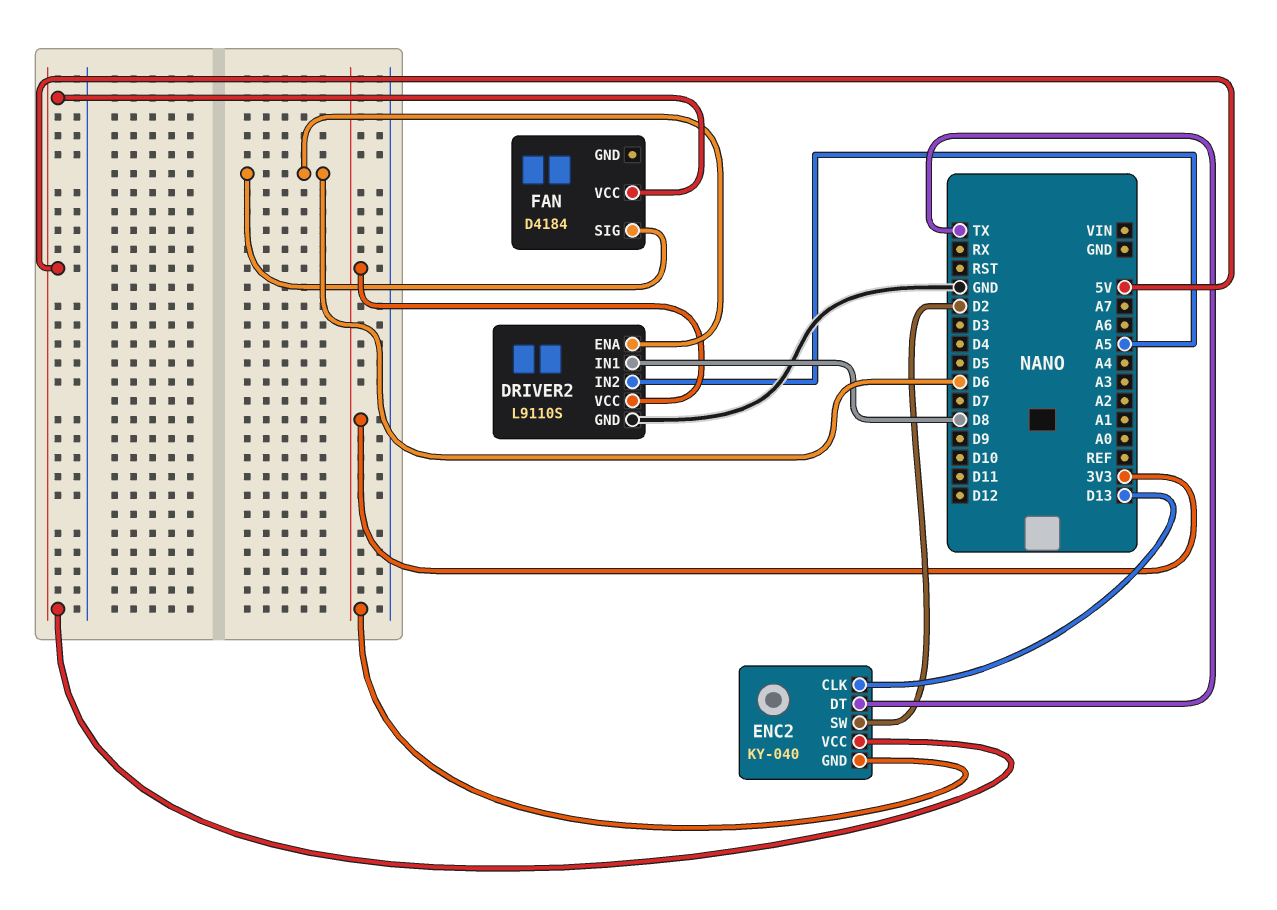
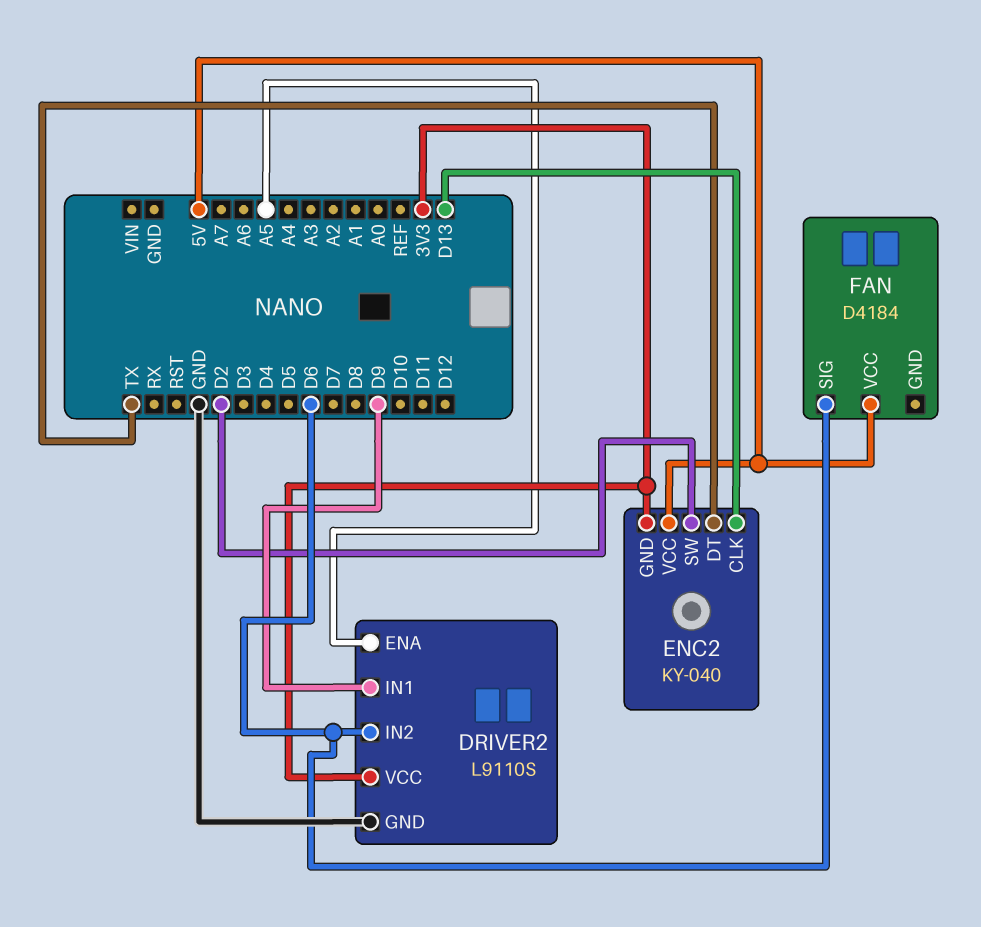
DRIVER2 pin ENA: D6 -> A5
DRIVER2 pin IN1: D8 -> D9
DRIVER2 pin IN2: A5 -> D6

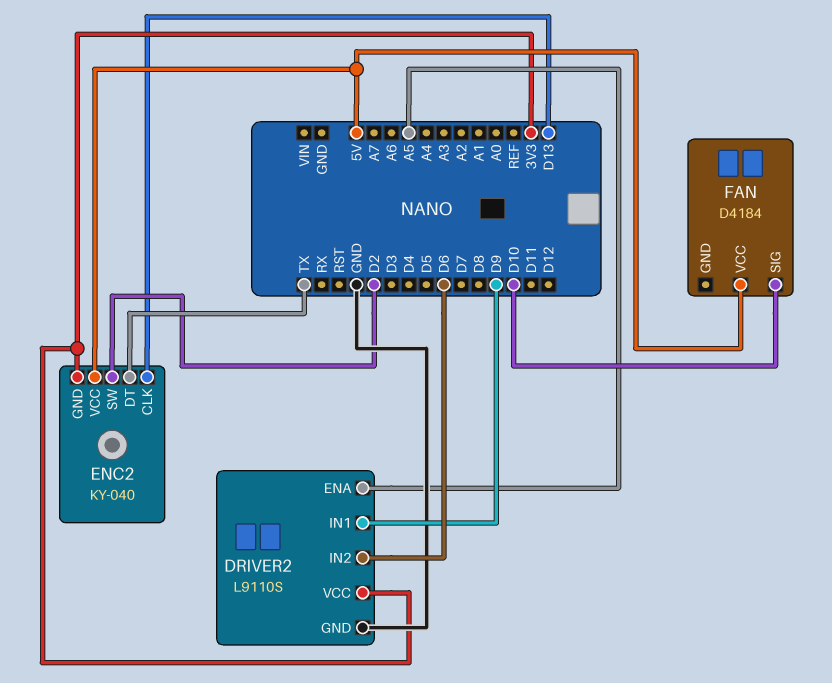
FAN pin SIG: D6 -> D10

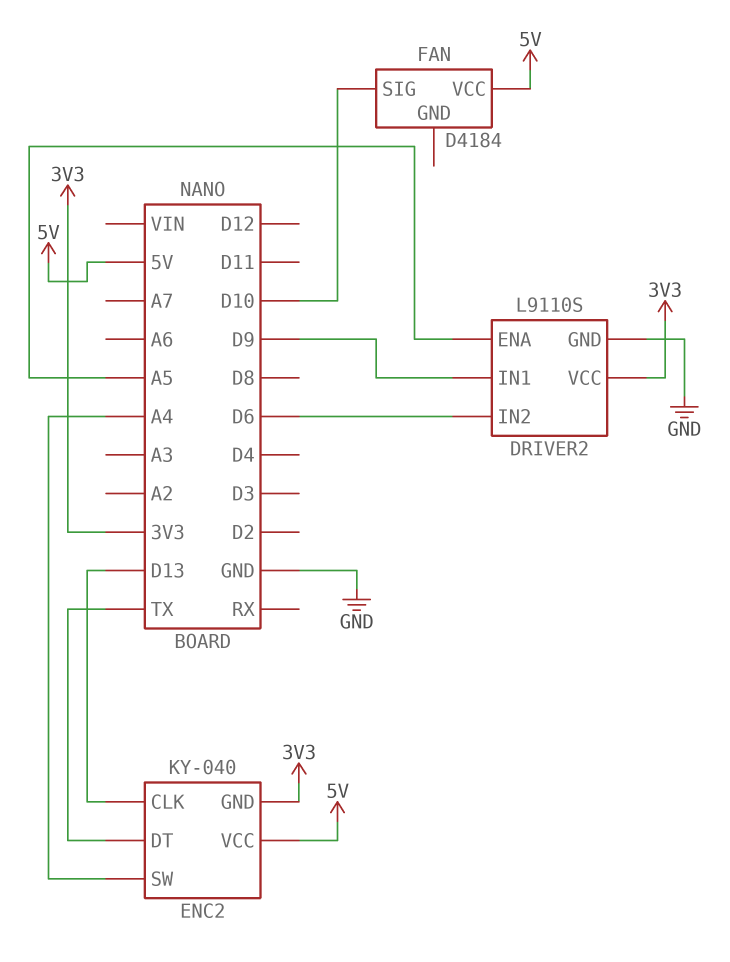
ENC2 pin SW: D2 -> A4

